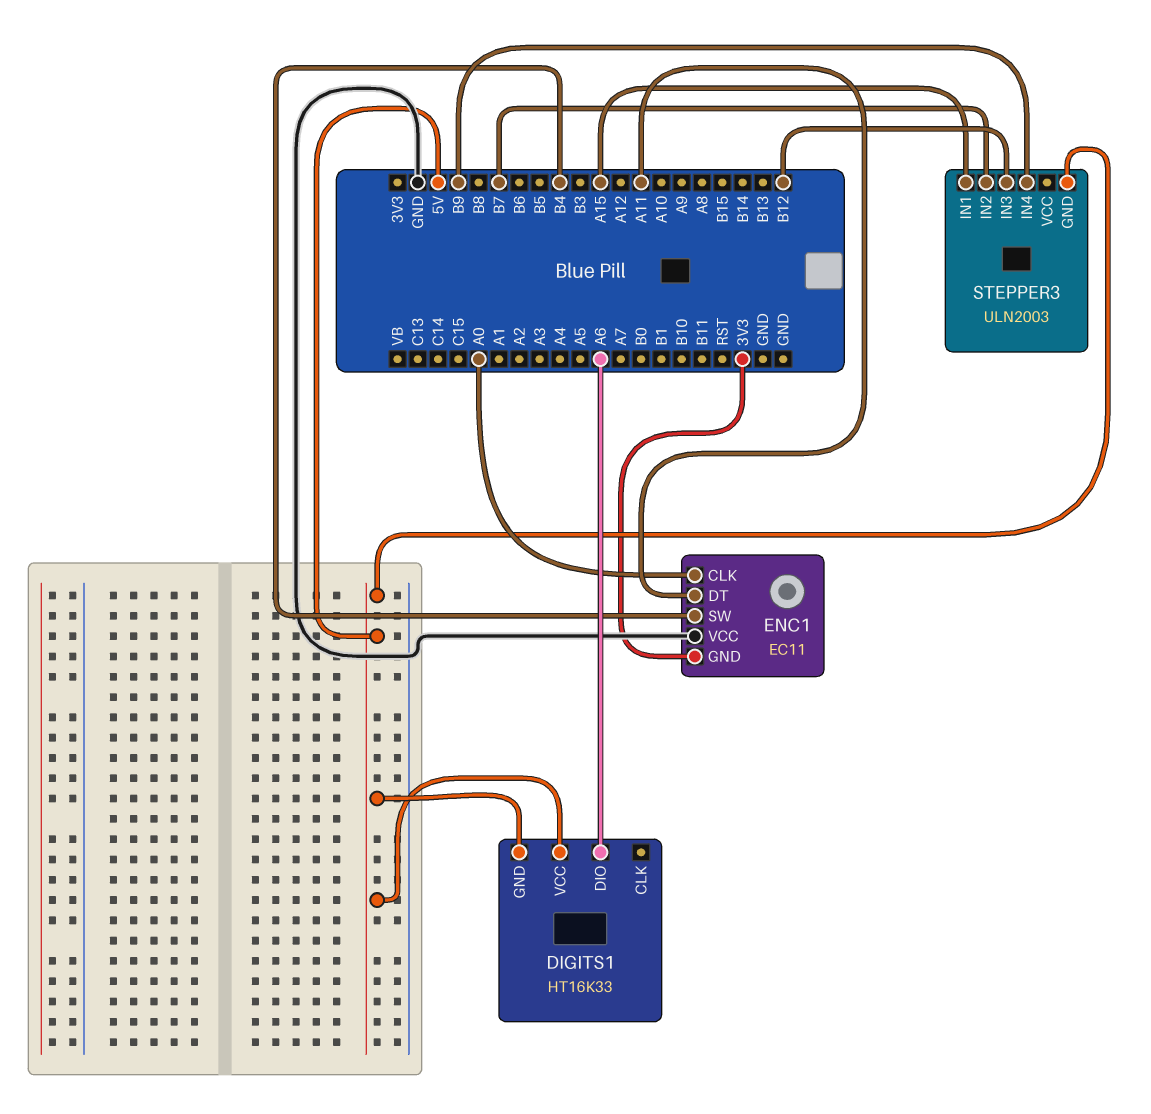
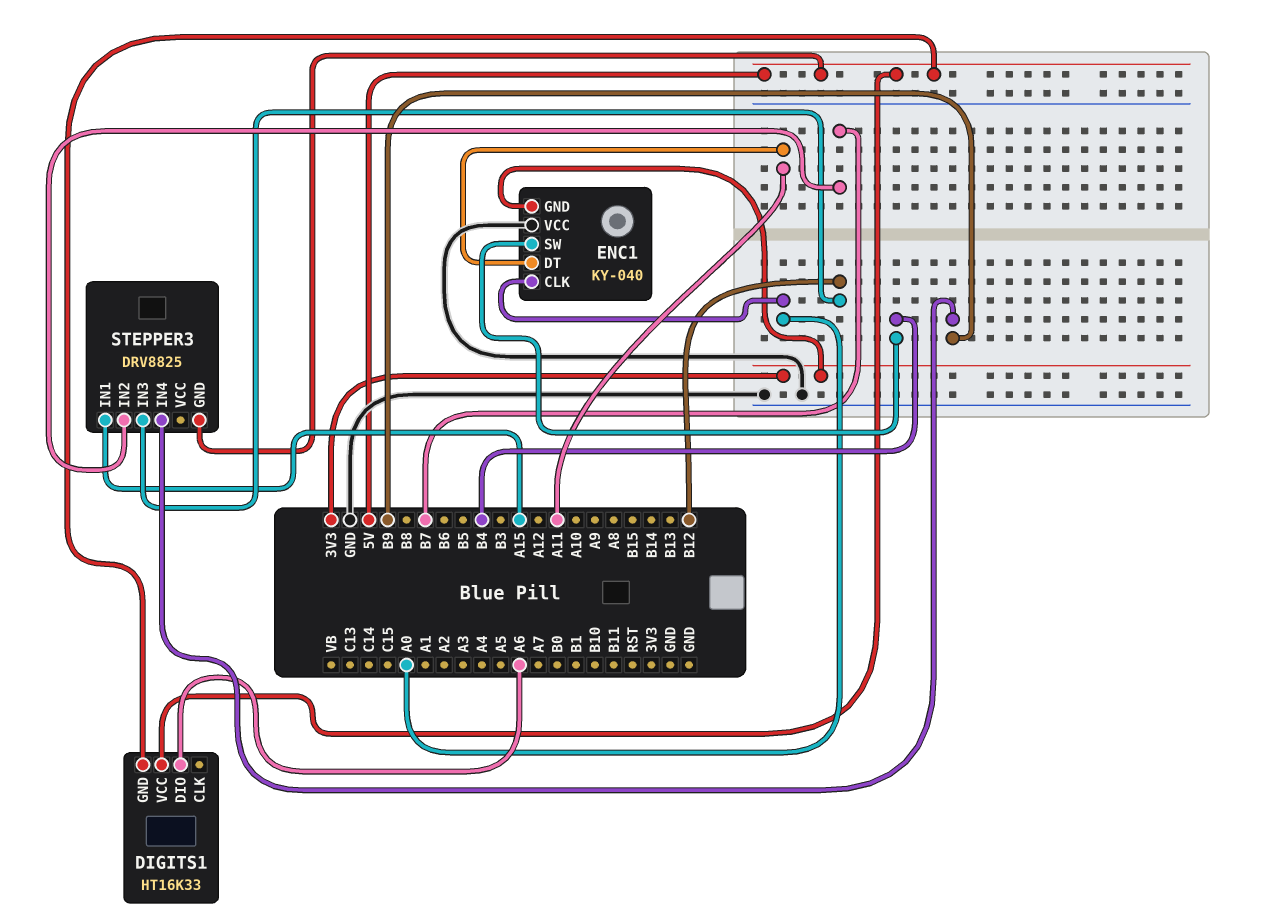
ENC1: EC11 -> KY-040
STEPPER3: ULN2003 -> DRV8825

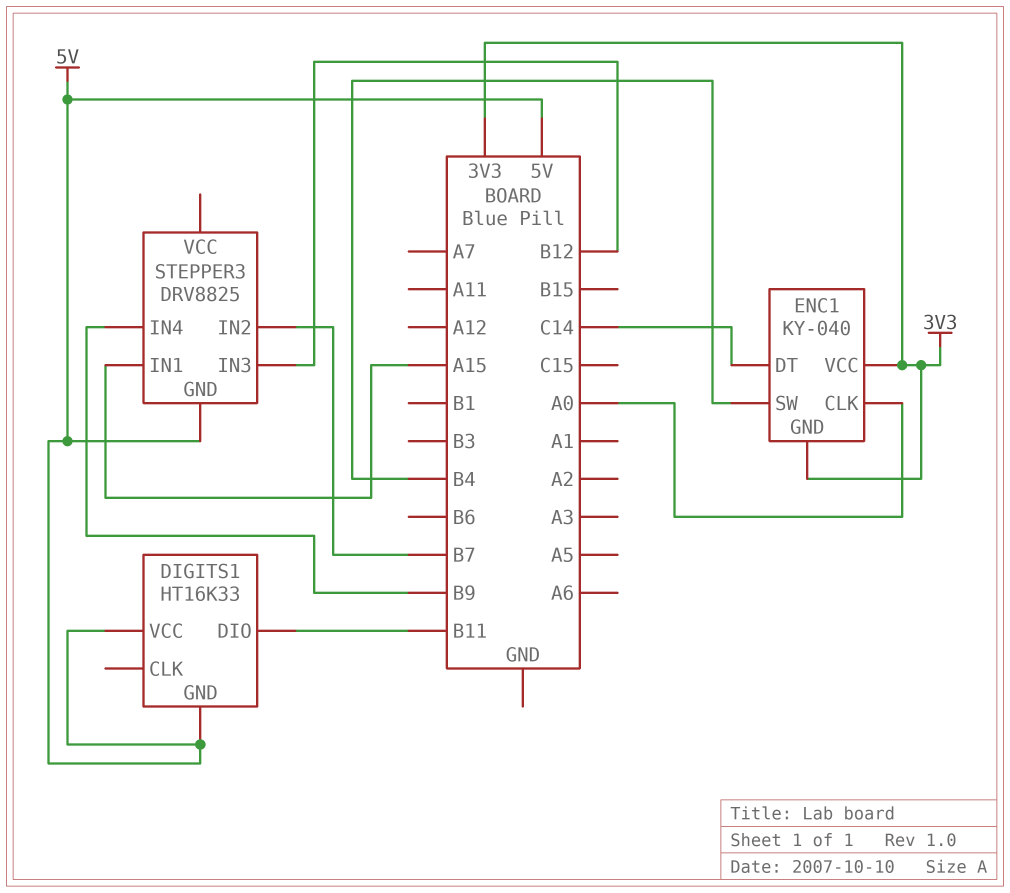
DIGITS1 pin DIO: A6 -> B11
ENC1 pin DT: A11 -> C14
ENC1 pin VCC: GND -> 3V3

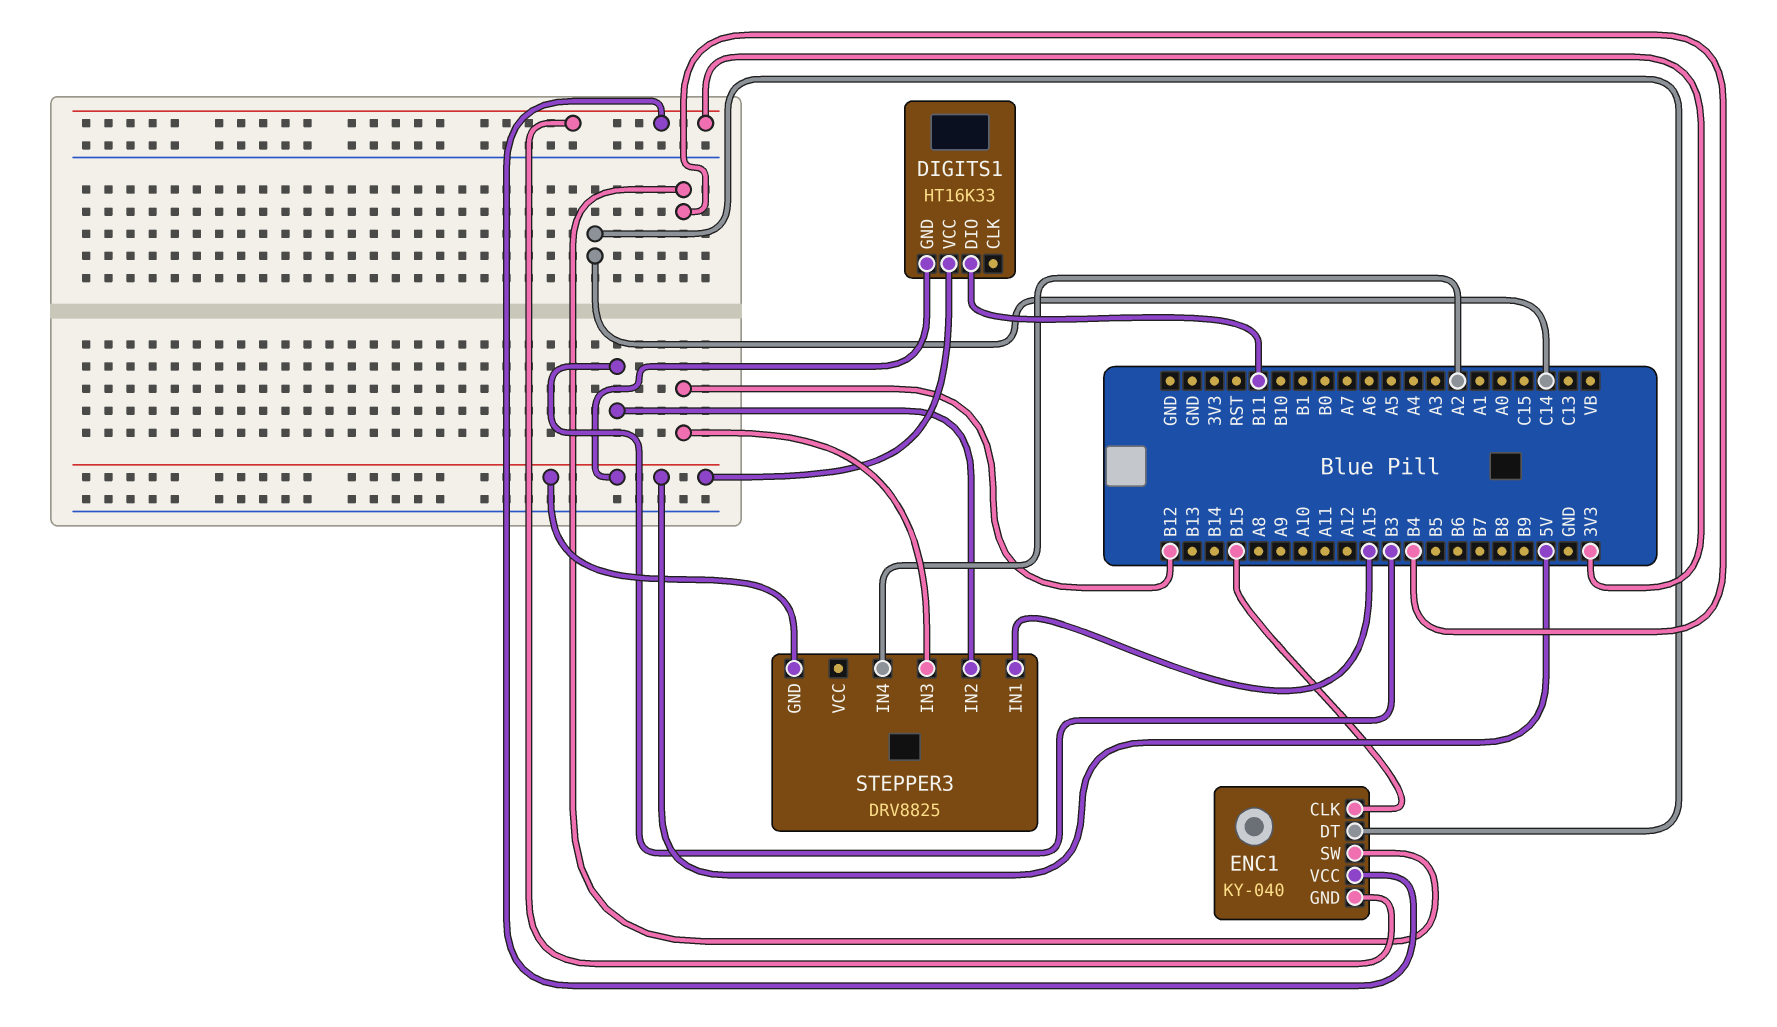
ENC1 pin CLK: A0 -> B15
STEPPER3 pin IN2: B7 -> B3
STEPPER3 pin IN4: B9 -> A2

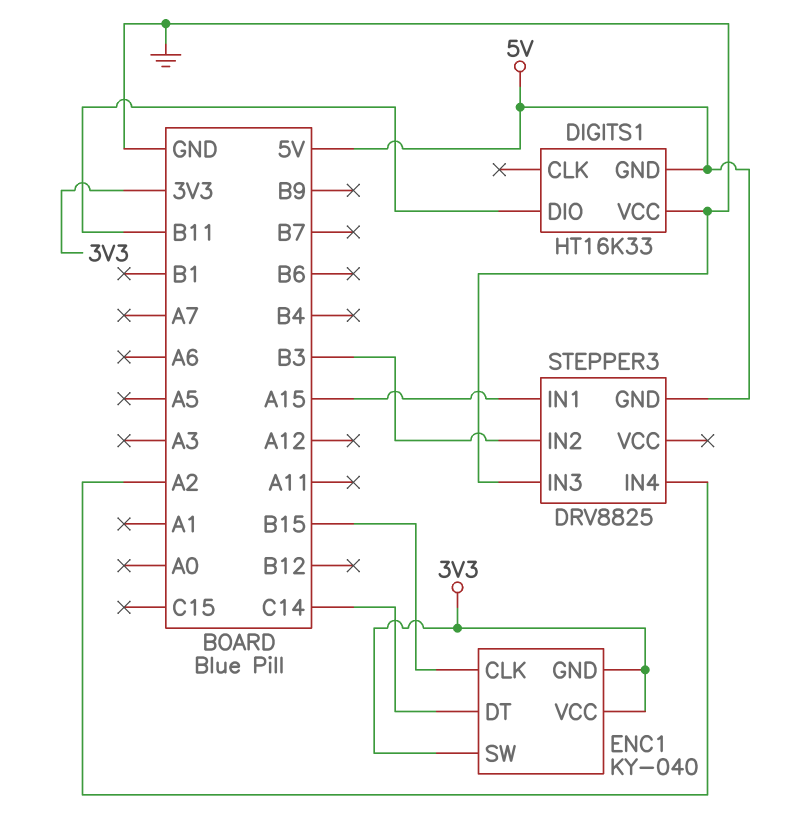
DIGITS1 pin VCC: 5V -> GND
ENC1 pin SW: B4 -> 3V3
STEPPER3 pin IN3: B12 -> GND

